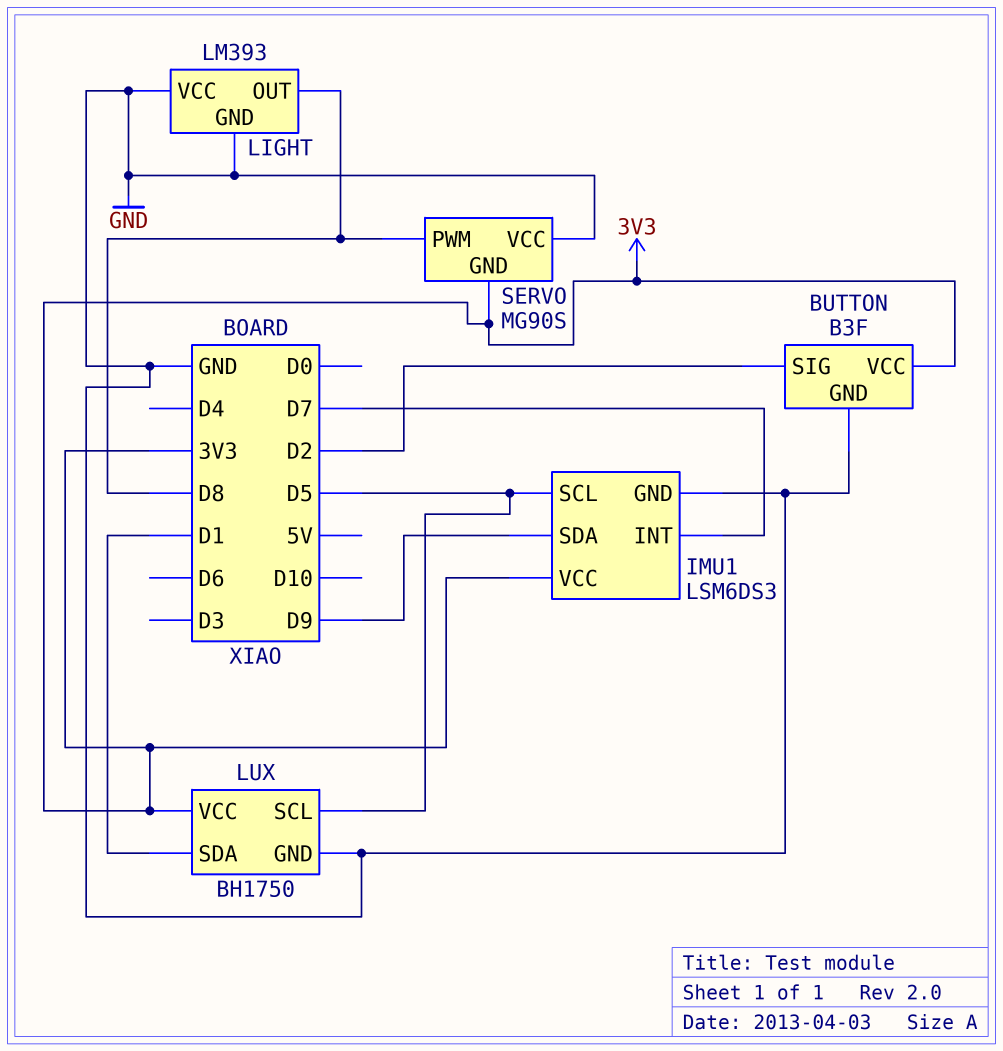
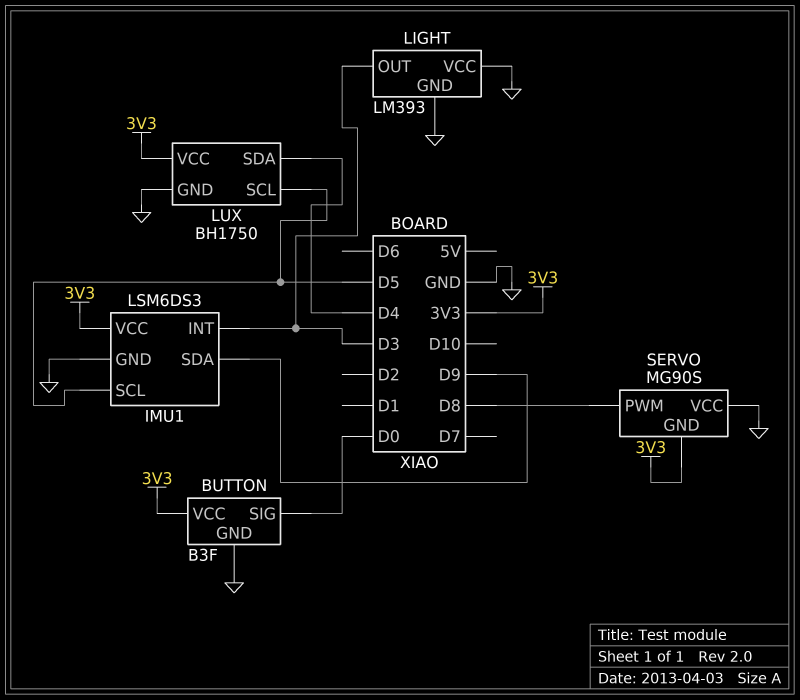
BUTTON pin SIG: D2 -> D0
IMU1 pin INT: D7 -> D3
LIGHT pin OUT: D8 -> D3
LUX pin SDA: D1 -> D4

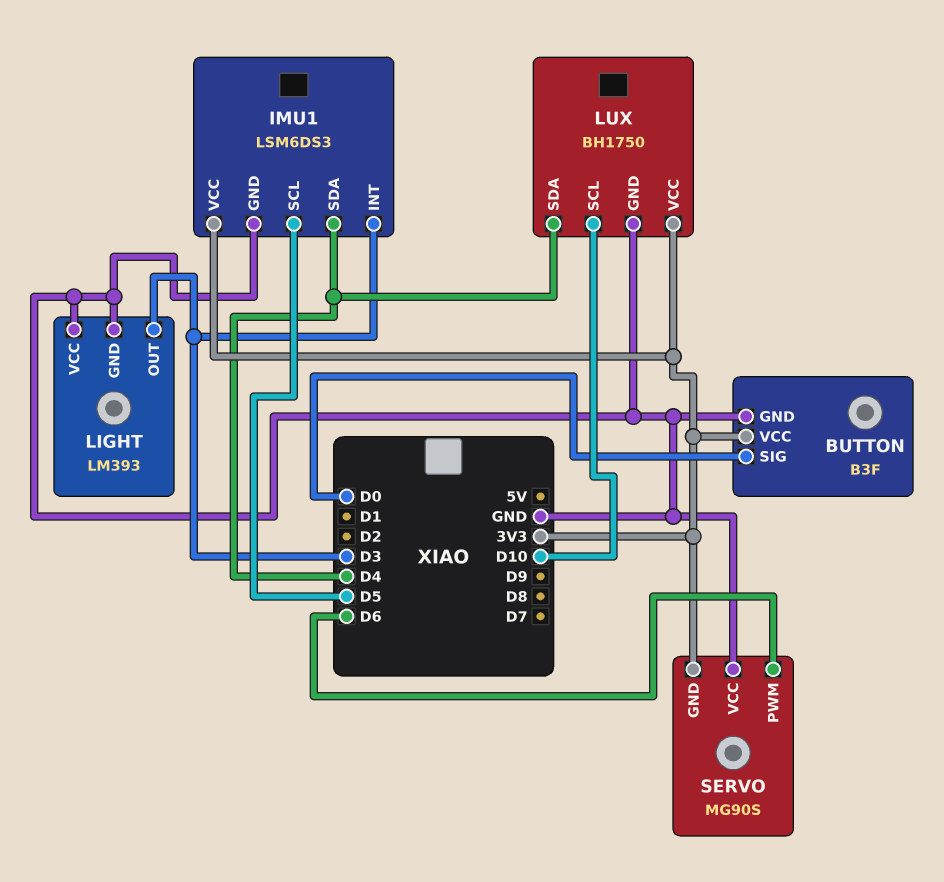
IMU1 pin SDA: D9 -> D4
LUX pin SCL: D5 -> D10
SERVO pin PWM: D8 -> D6

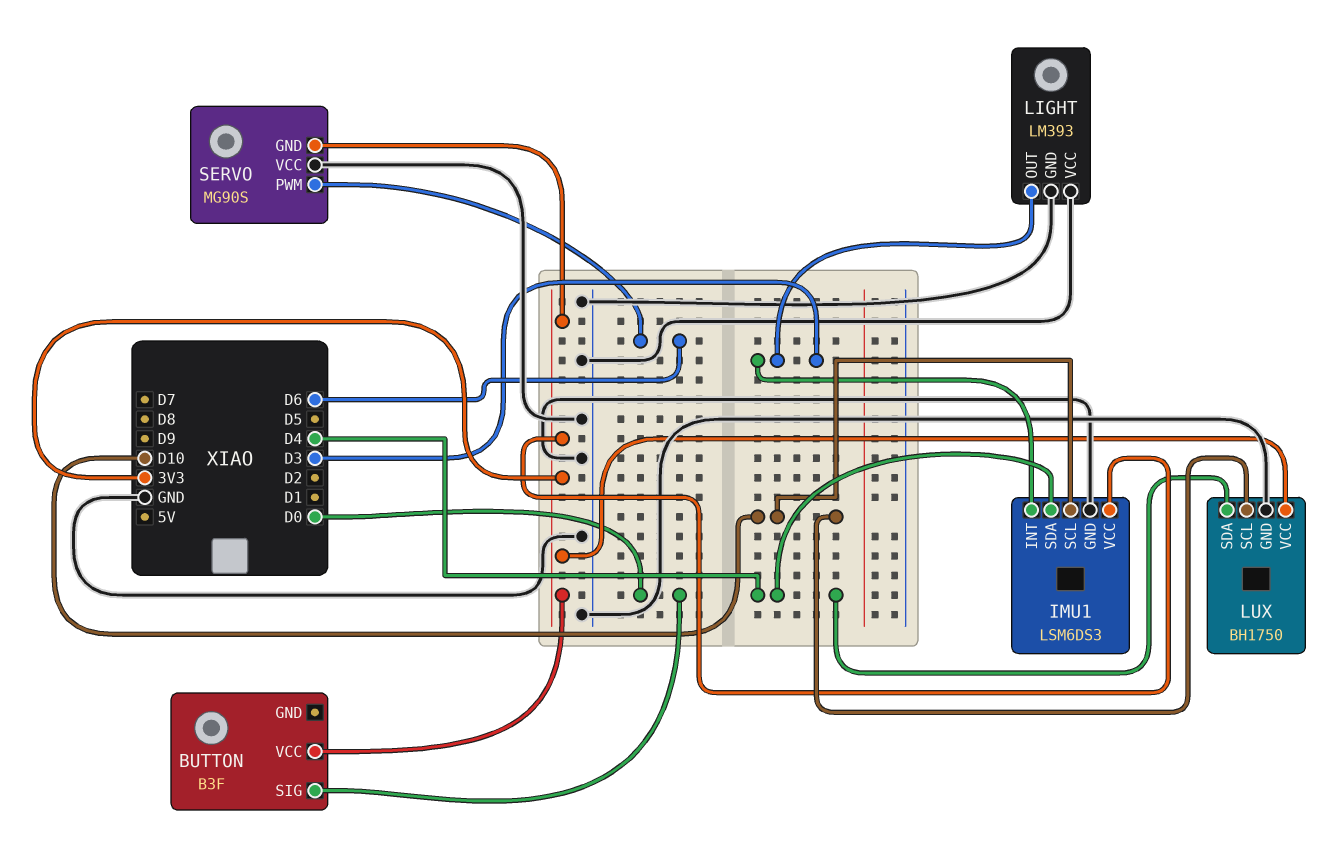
BUTTON pin GND: GND -> none
IMU1 pin SCL: D5 -> D10

